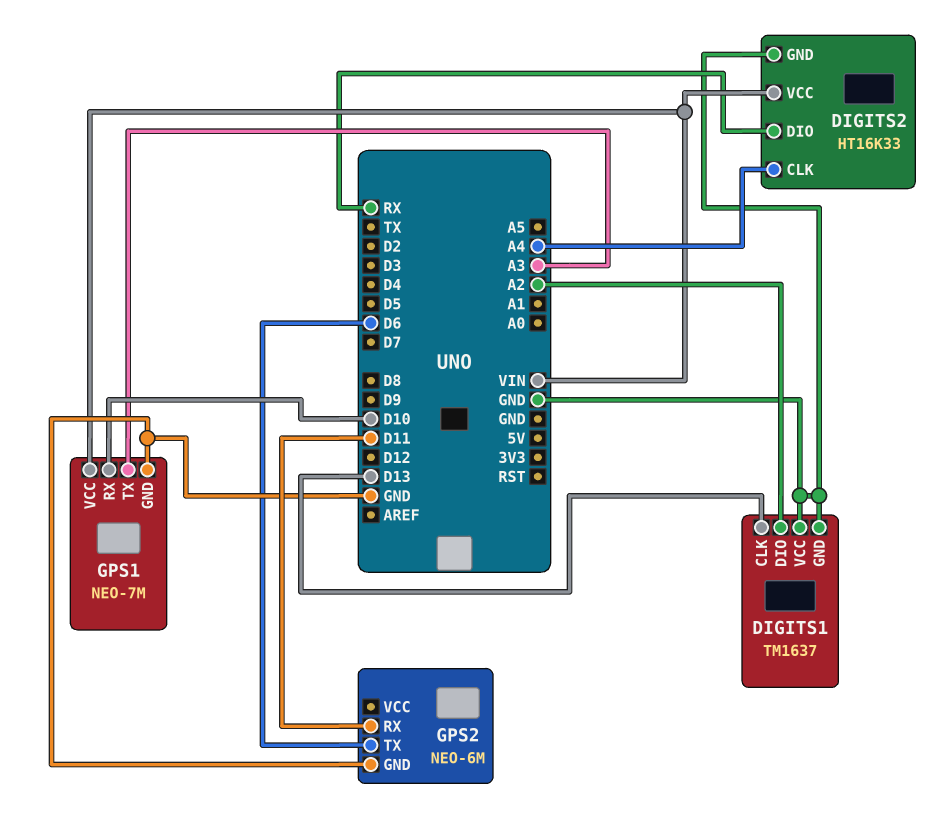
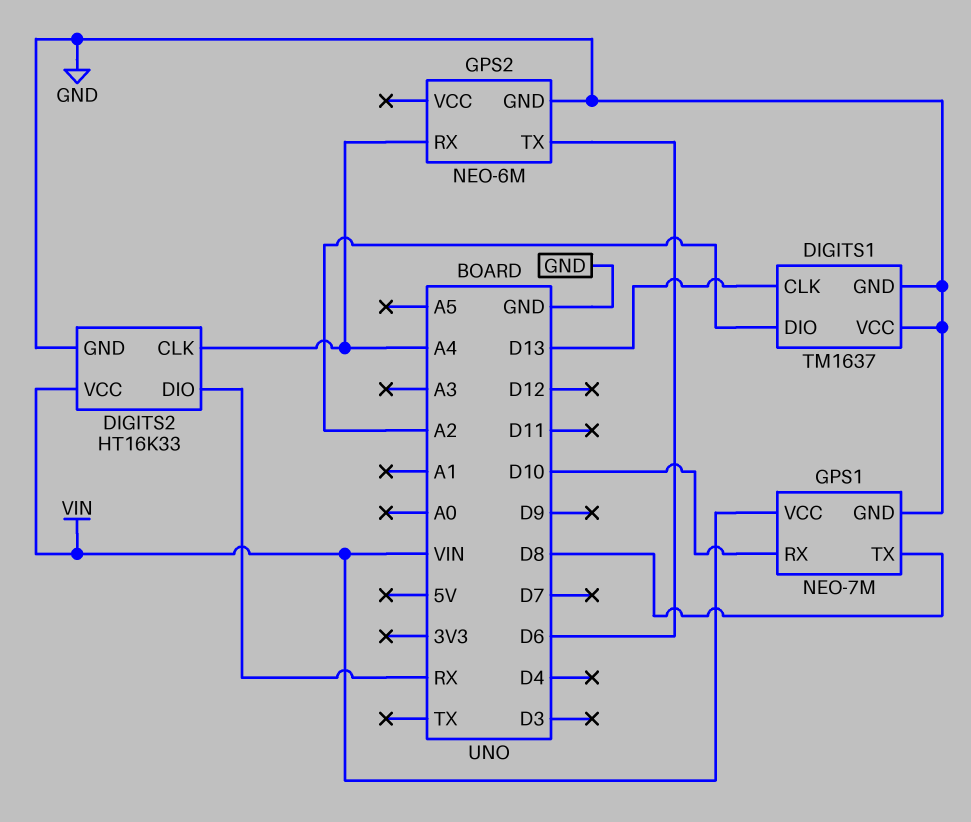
GPS1 pin TX: A3 -> D8
GPS2 pin RX: D11 -> A4

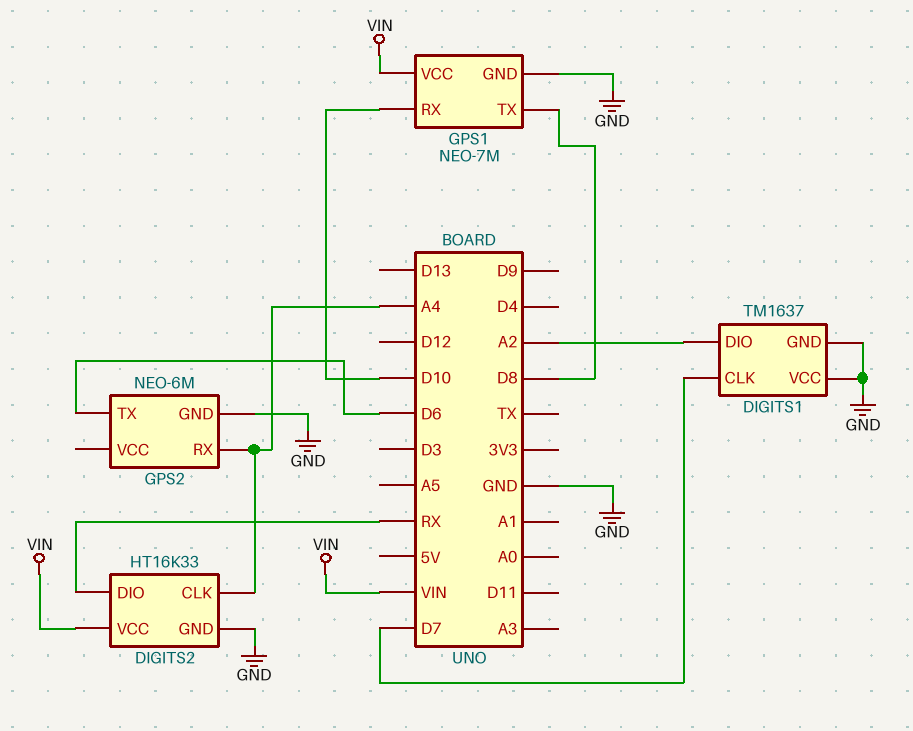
DIGITS1 pin CLK: D13 -> D7

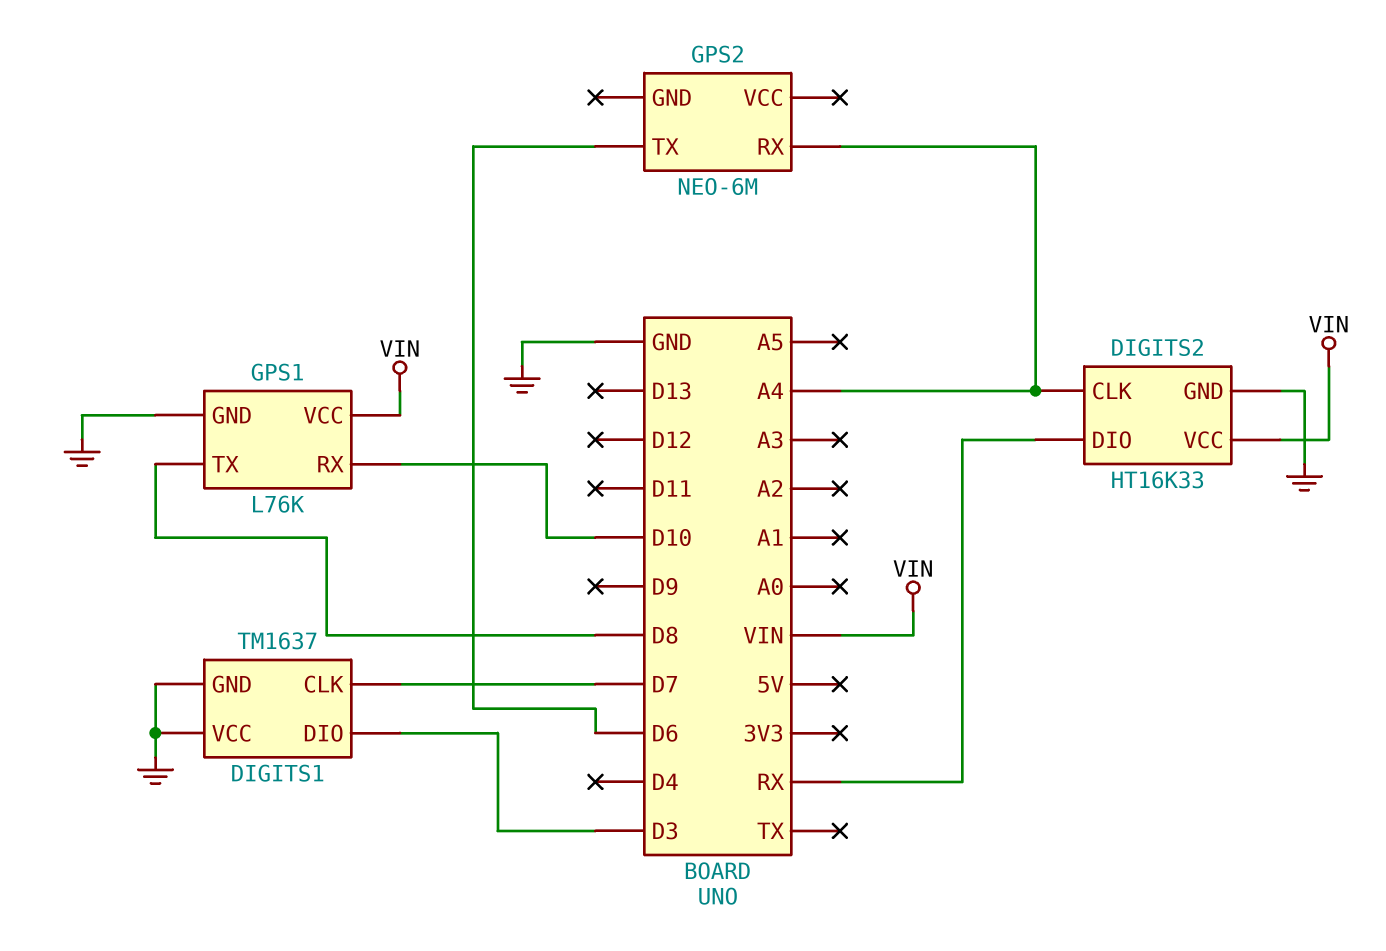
DIGITS1 pin DIO: A2 -> D3
GPS1: NEO-7M -> L76K
GPS2 pin GND: GND -> none

